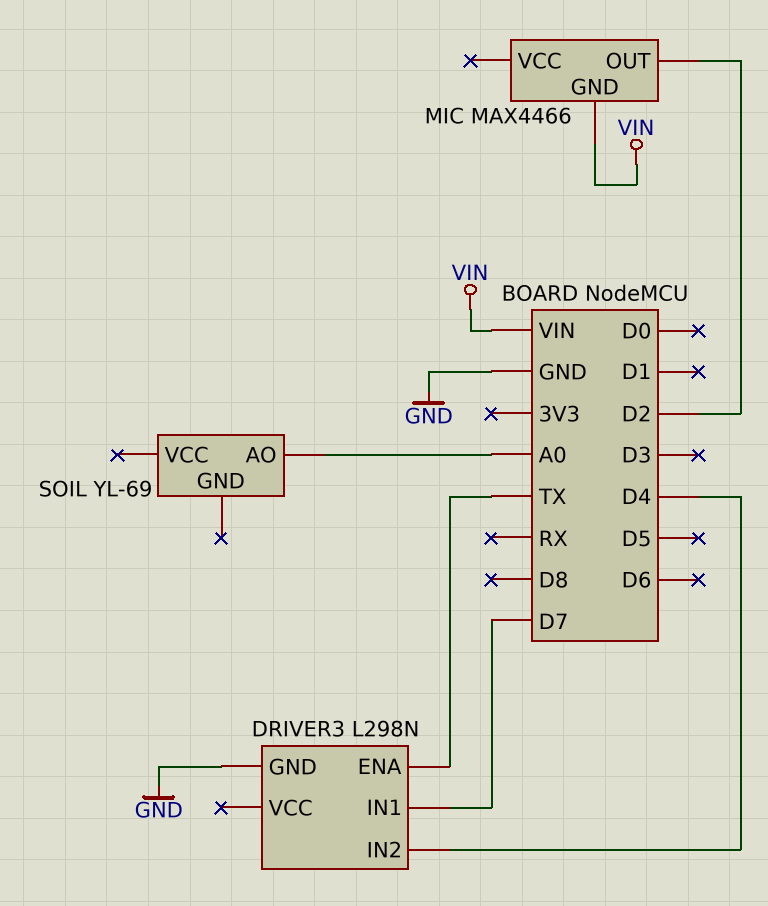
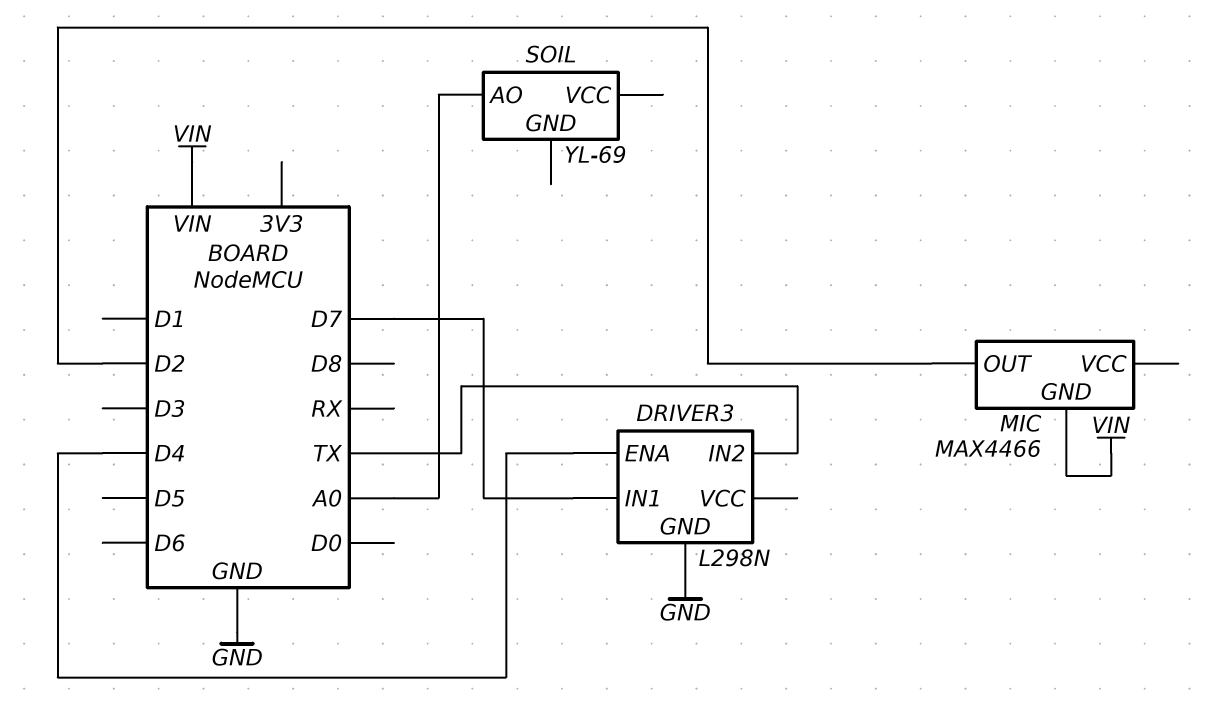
DRIVER3 pin ENA: TX -> D4
DRIVER3 pin IN2: D4 -> TX

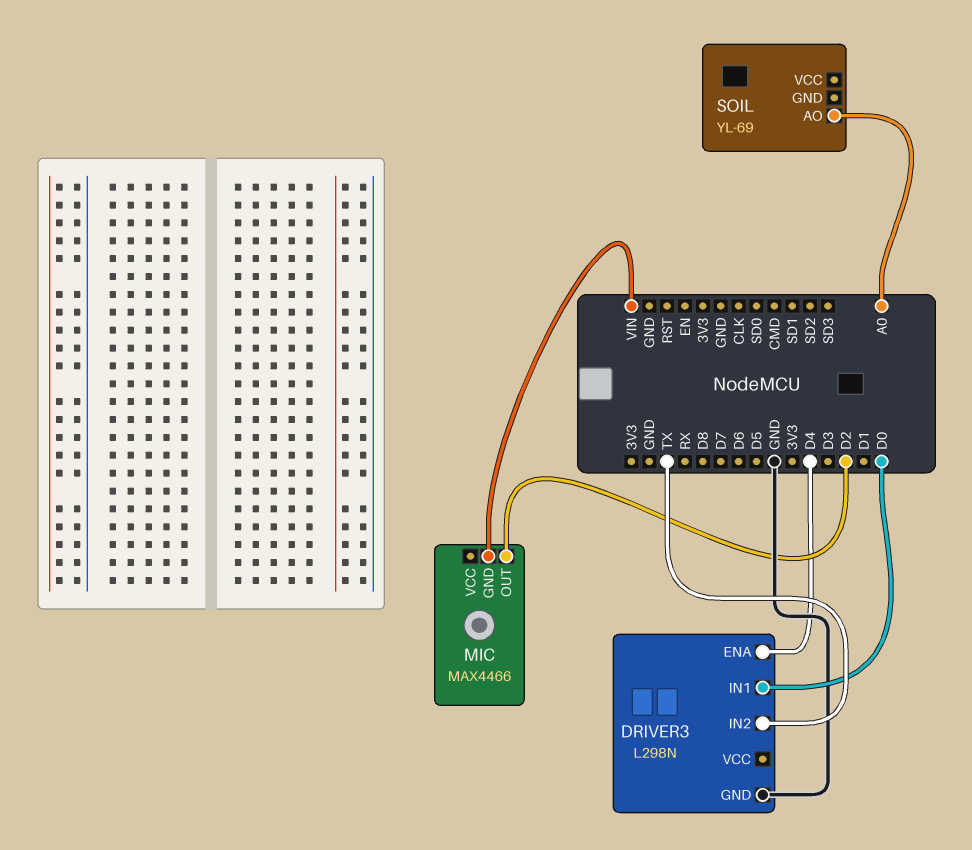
DRIVER3 pin IN1: D7 -> D0

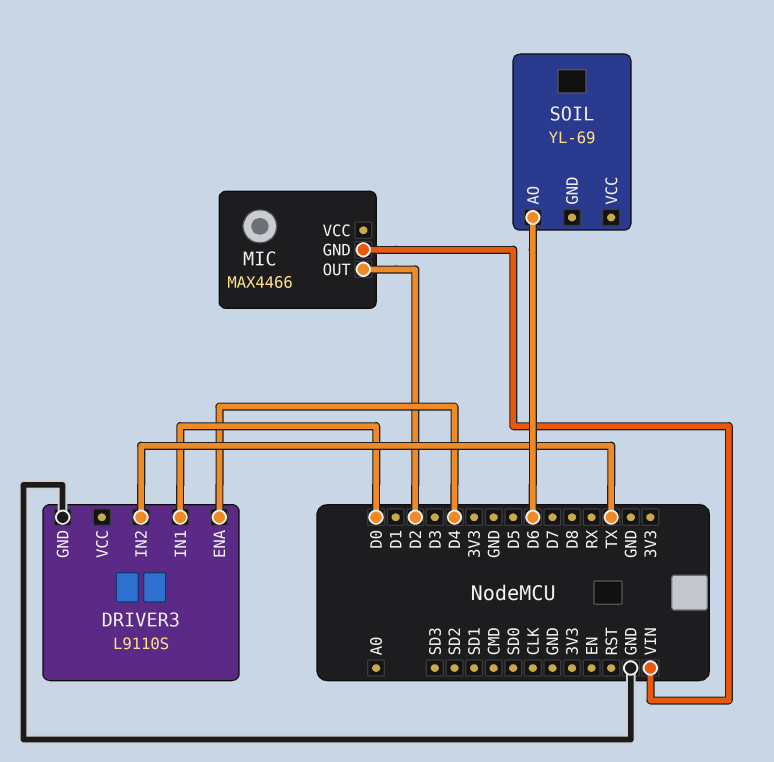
DRIVER3: L298N -> L9110S
SOIL pin AO: A0 -> D6

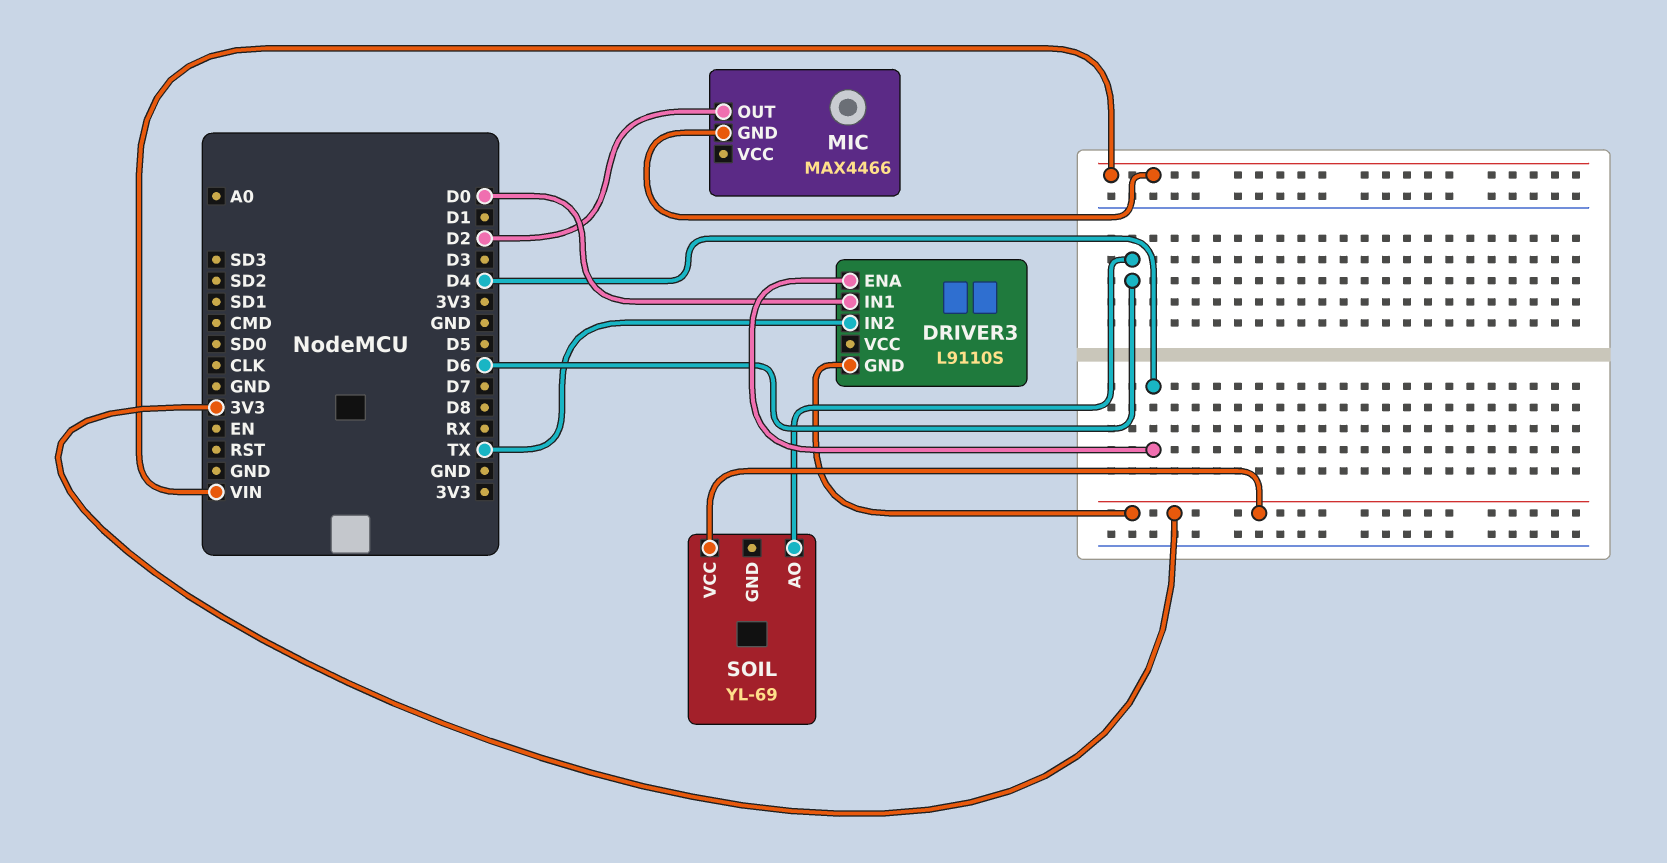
DRIVER3 pin GND: GND -> 3V3
SOIL pin VCC: none -> 3V3

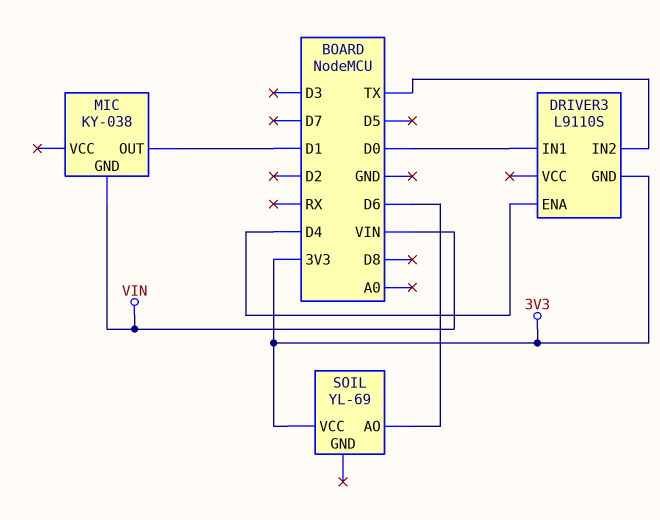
MIC: MAX4466 -> KY-038
MIC pin OUT: D2 -> D1

